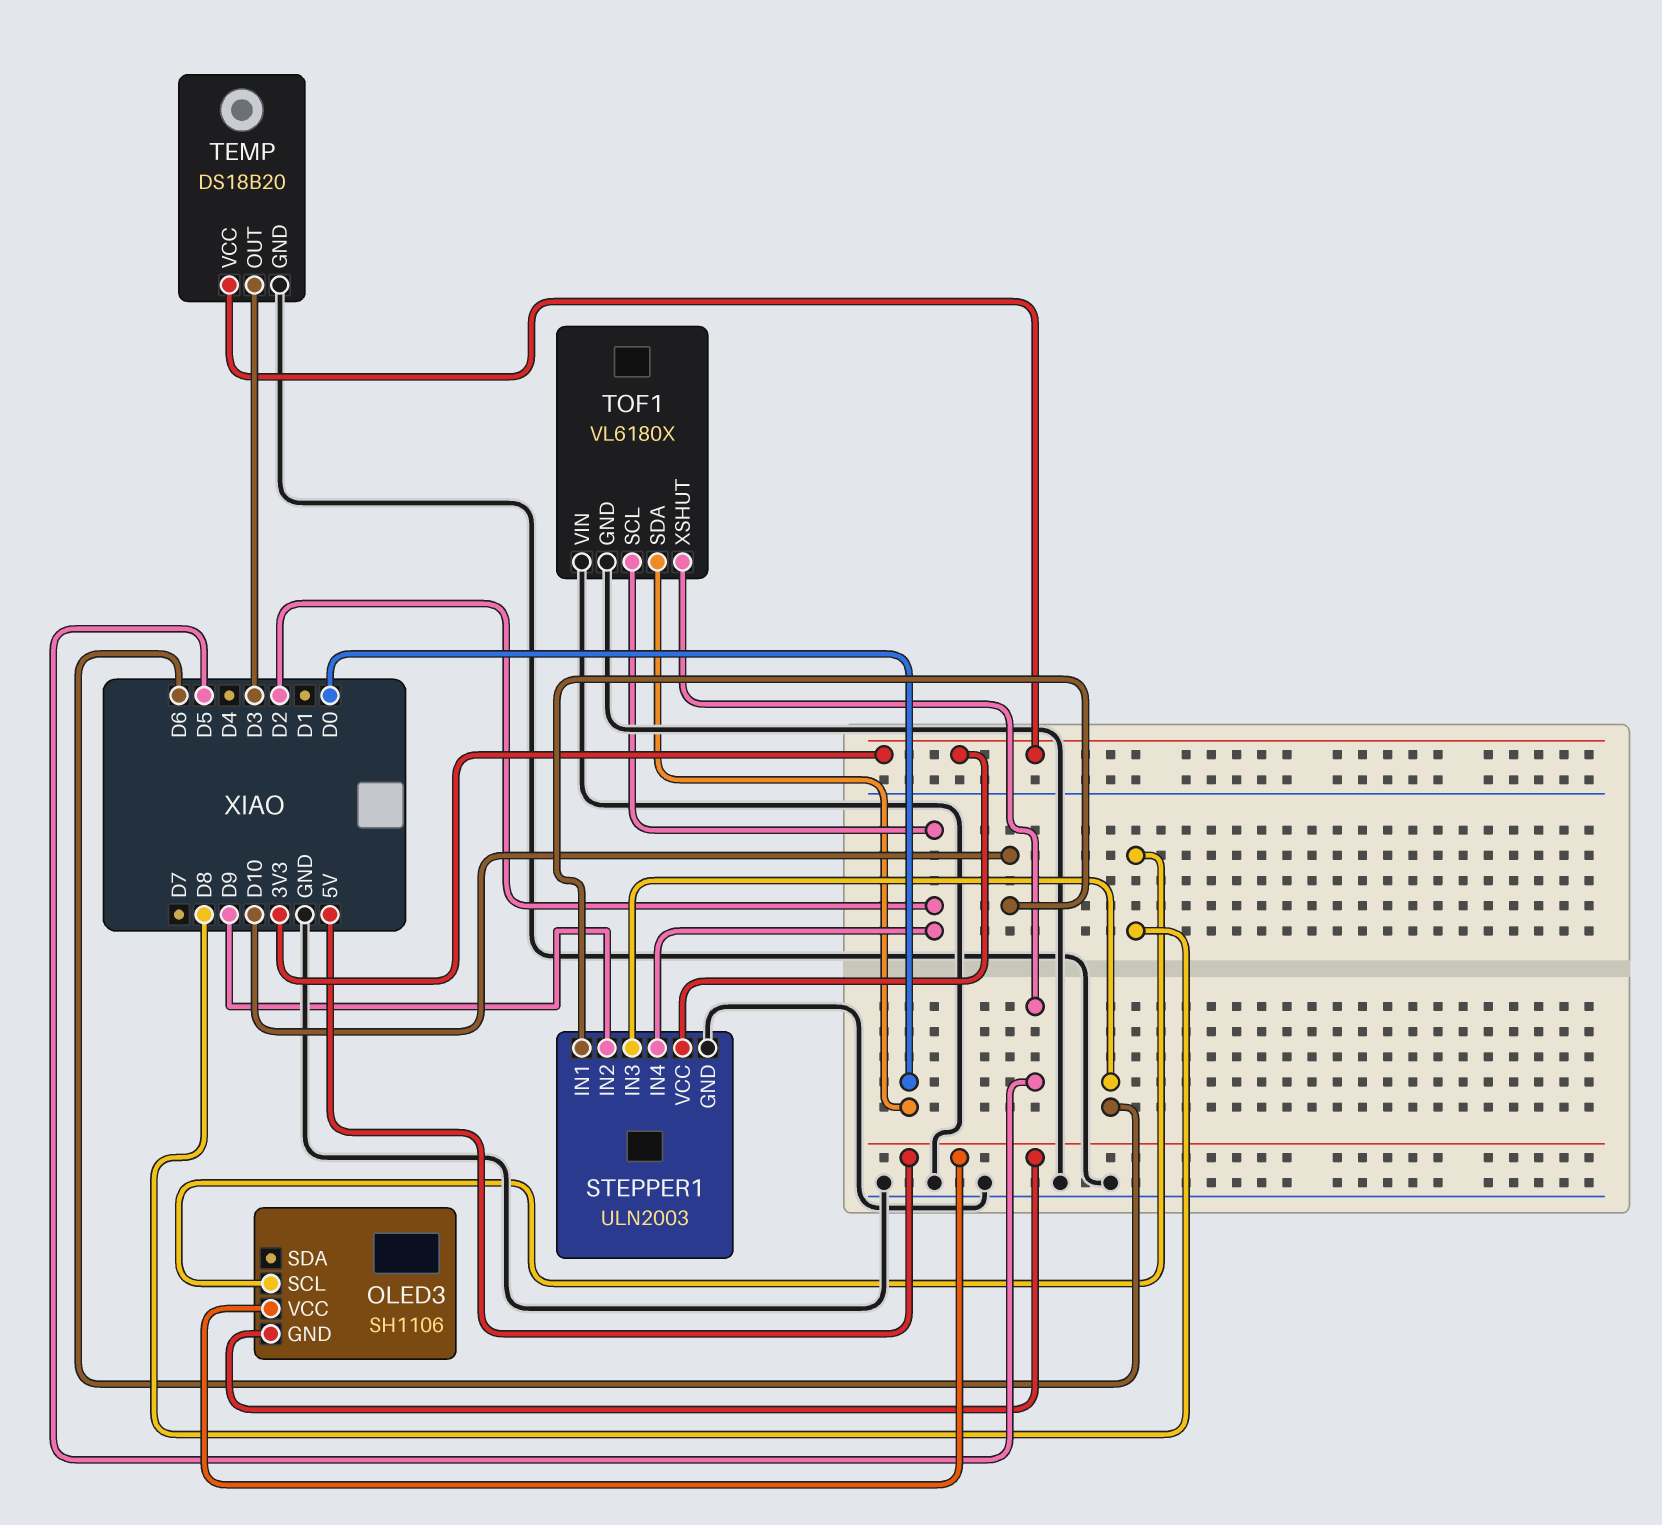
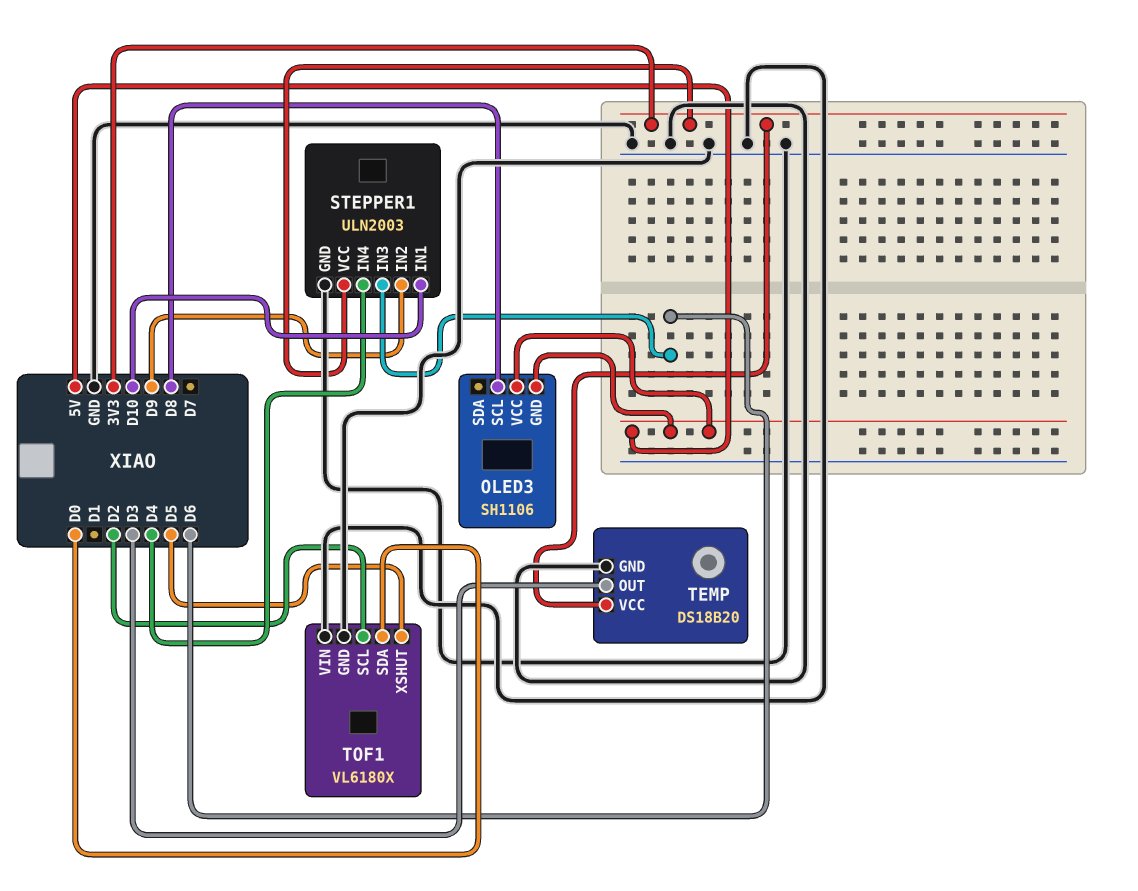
STEPPER1 pin IN4: D2 -> D4

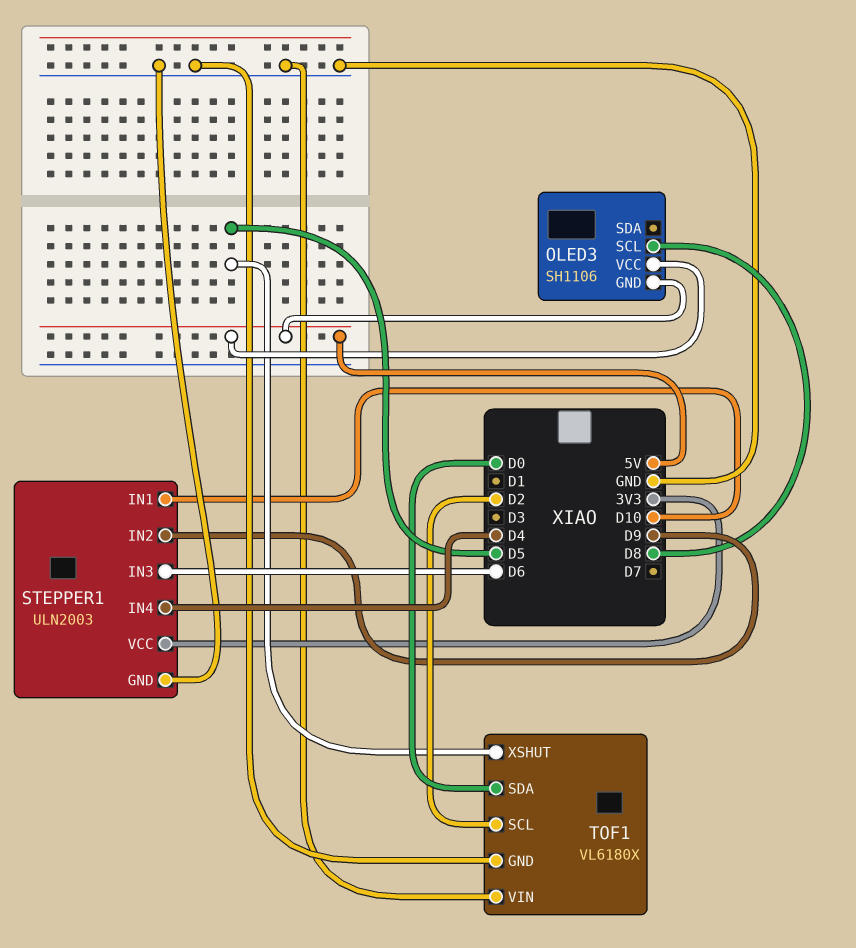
TEMP: DS18B20 -> none
TEMP pin GND: GND -> none
TEMP pin OUT: D3 -> none
TEMP pin VCC: 3V3 -> none

